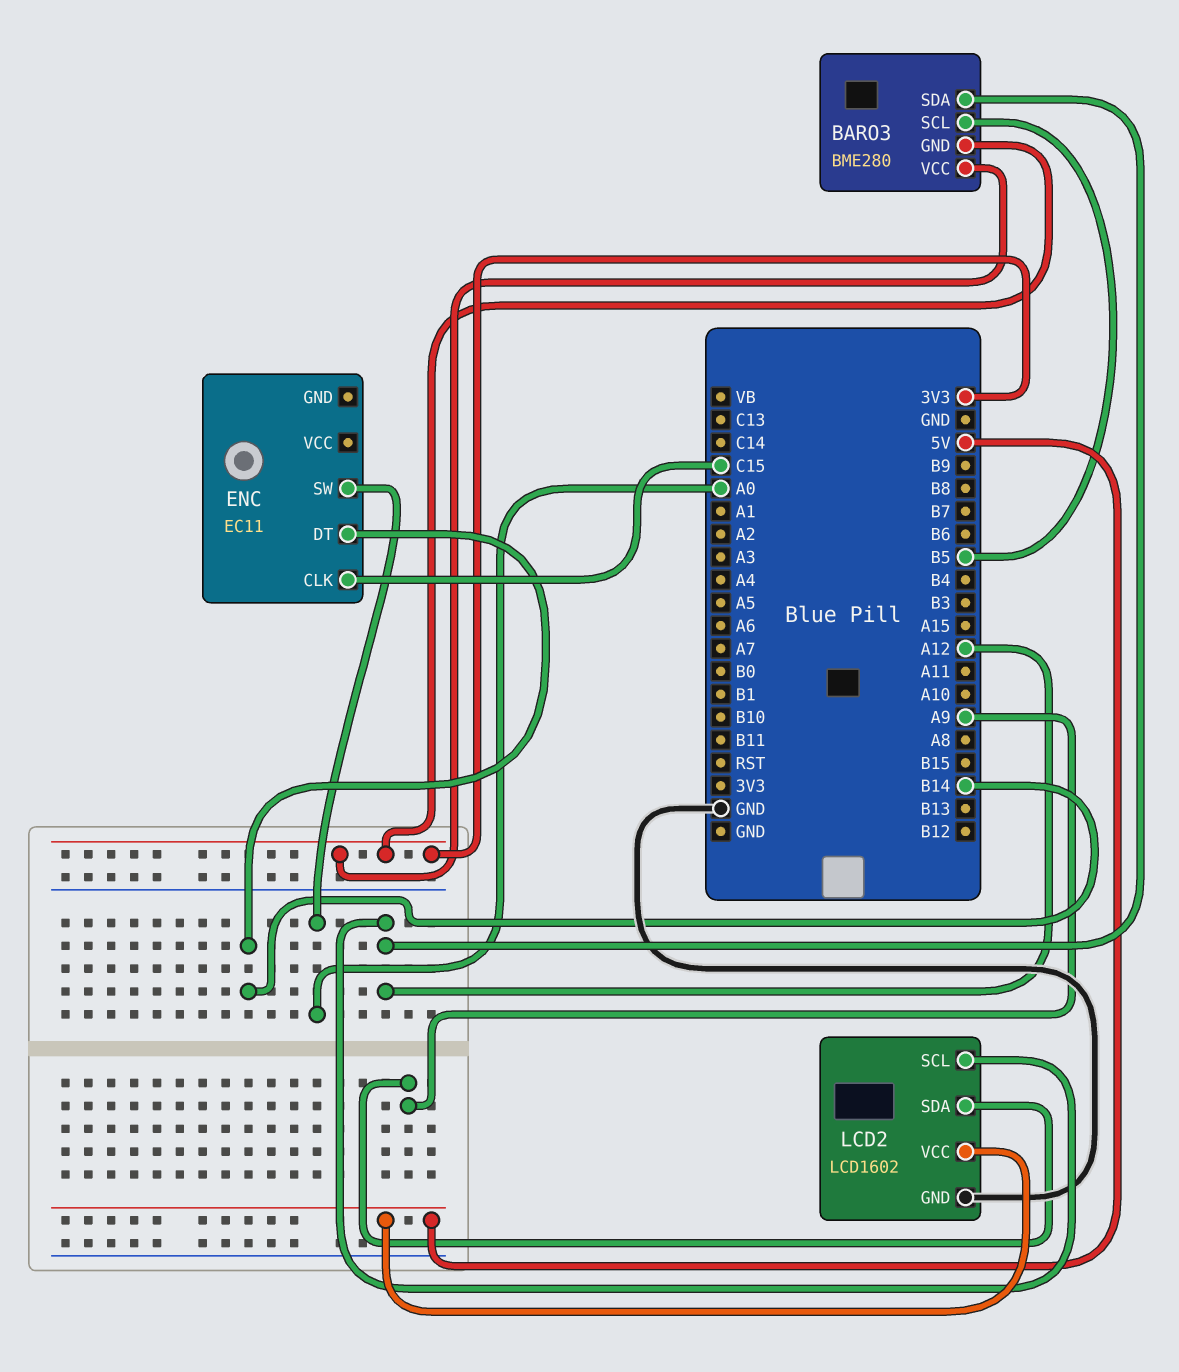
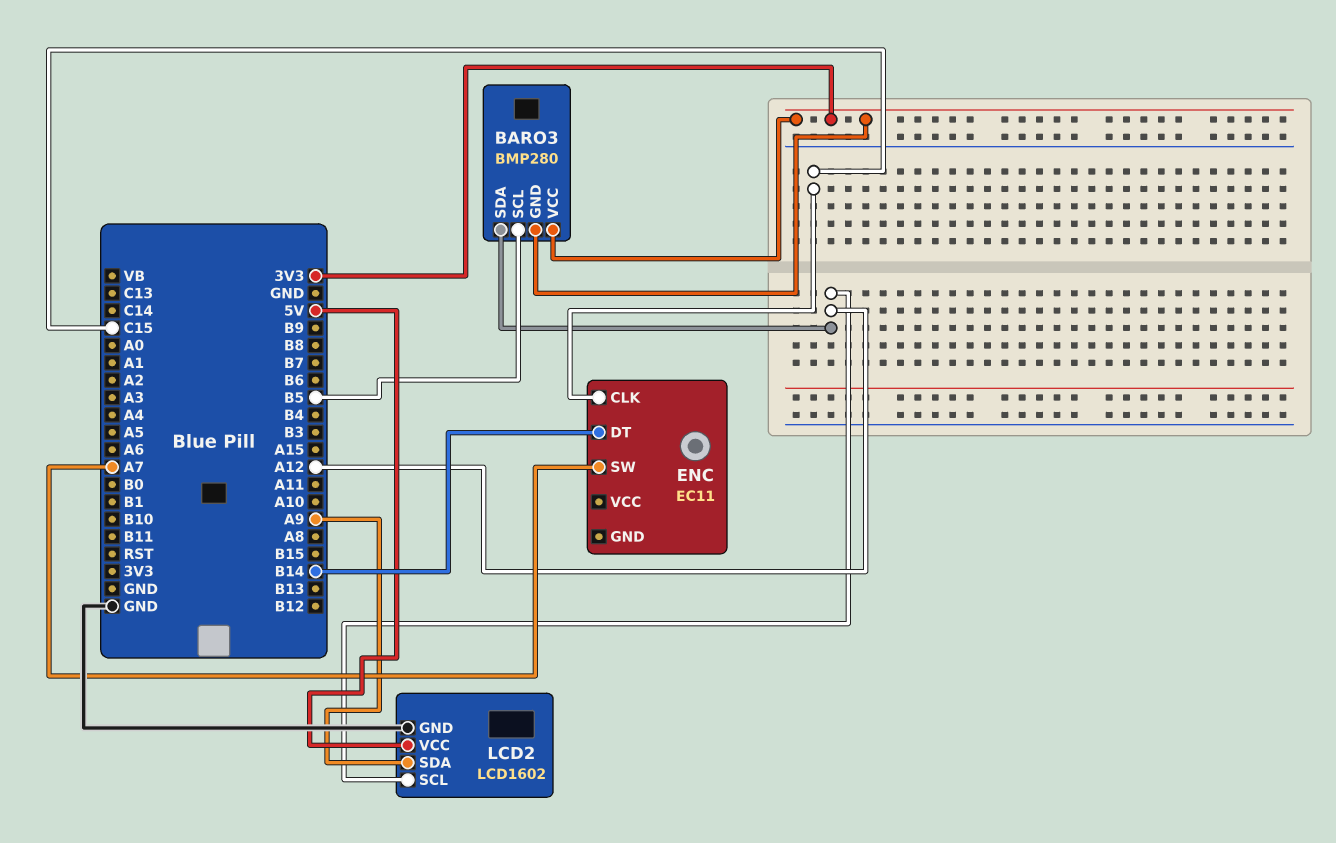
BARO3: BME280 -> BMP280
ENC pin SW: A0 -> A7

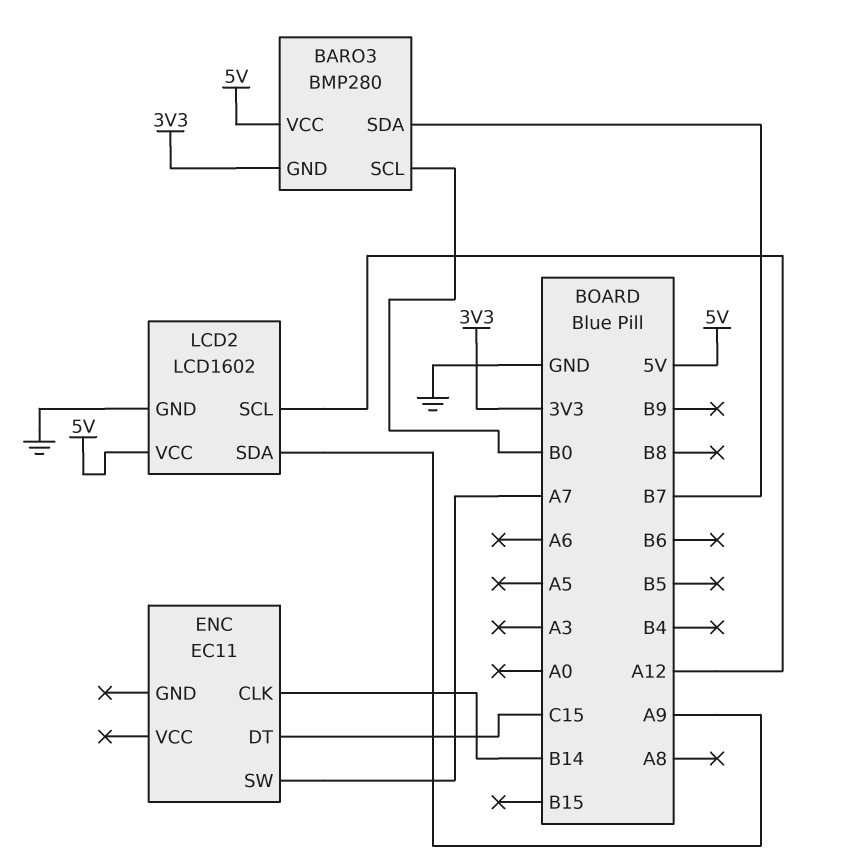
BARO3 pin SCL: B5 -> B0
BARO3 pin SDA: A12 -> B7
BARO3 pin VCC: 3V3 -> 5V
ENC pin CLK: C15 -> B14
ENC pin DT: B14 -> C15

